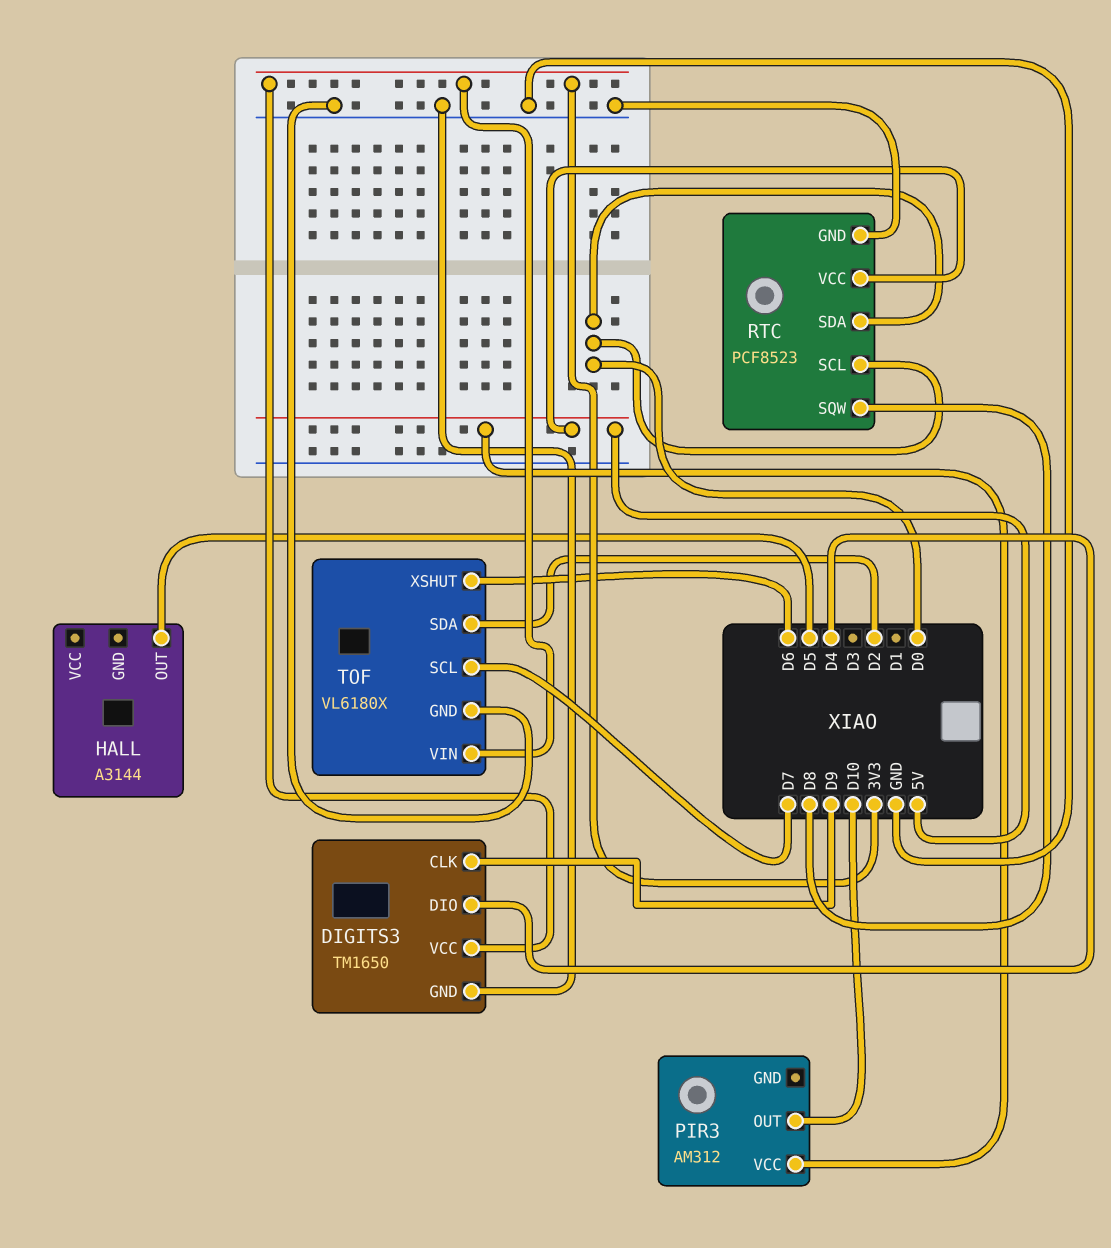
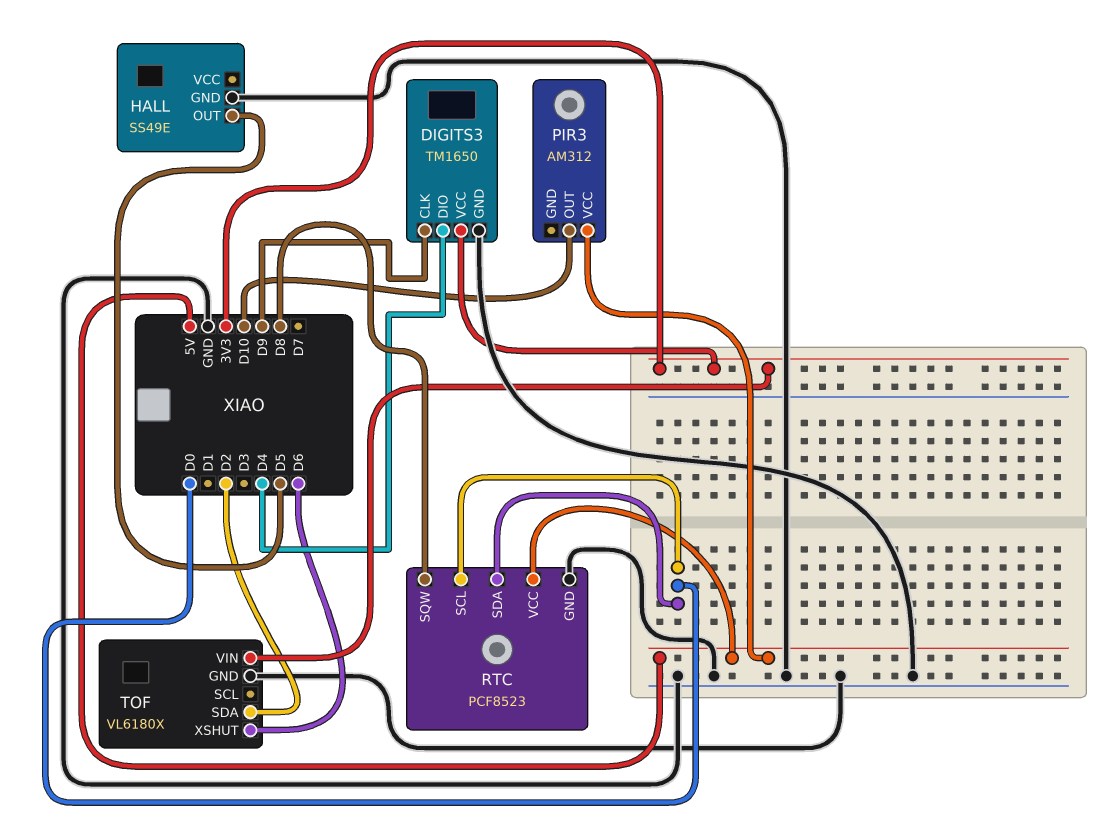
HALL: A3144 -> SS49E
HALL pin GND: none -> GND
TOF pin SCL: D7 -> none

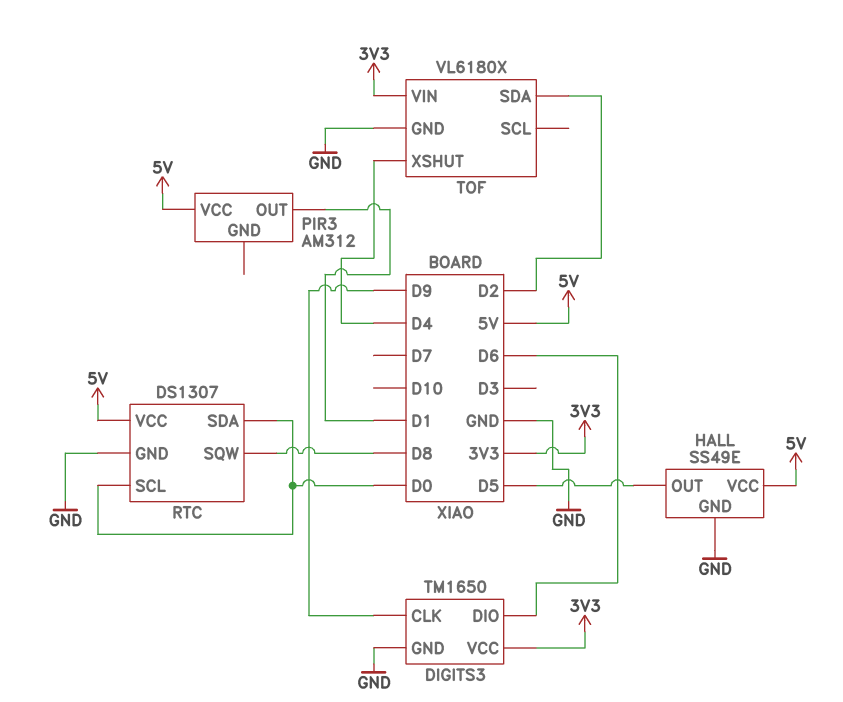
DIGITS3 pin DIO: D4 -> D6
HALL pin VCC: none -> 5V
PIR3 pin OUT: D10 -> D1
RTC: PCF8523 -> DS1307
TOF pin XSHUT: D6 -> D4

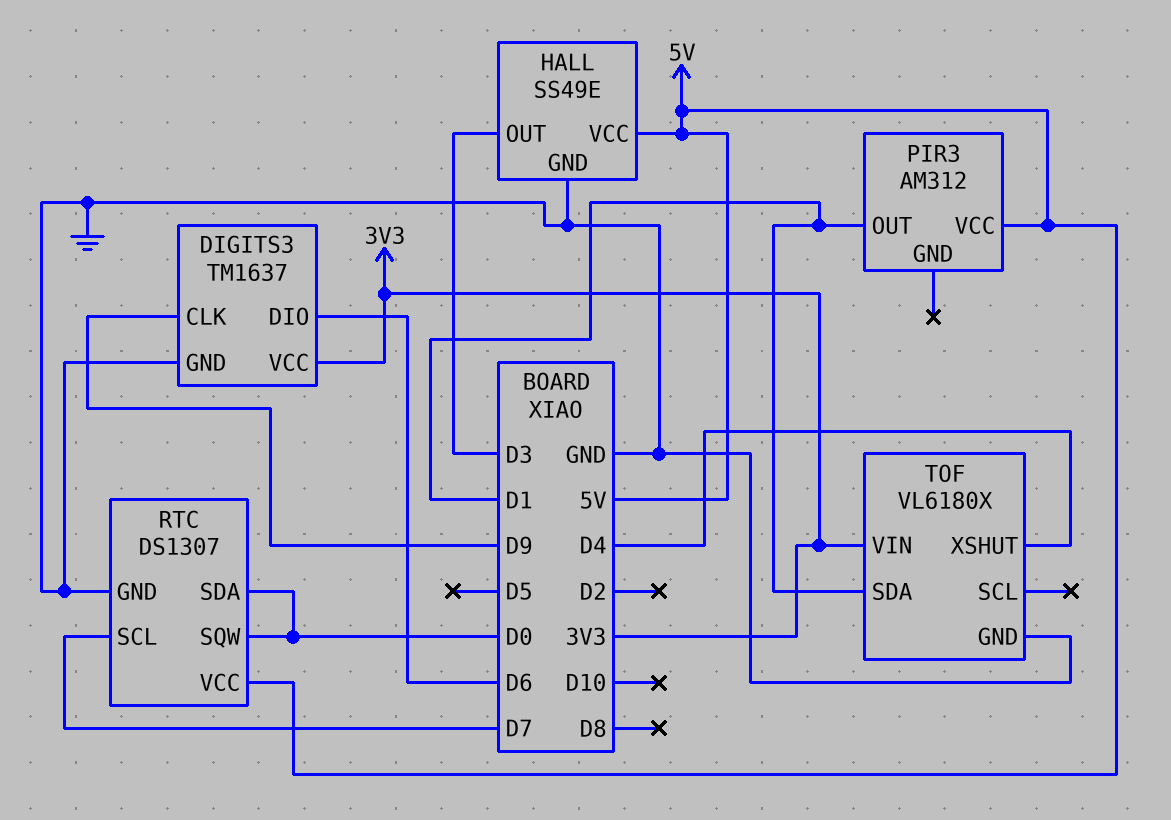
DIGITS3: TM1650 -> TM1637
HALL pin OUT: D5 -> D3
RTC pin SCL: D0 -> D7
RTC pin SQW: D8 -> D0
TOF pin SDA: D2 -> D1

